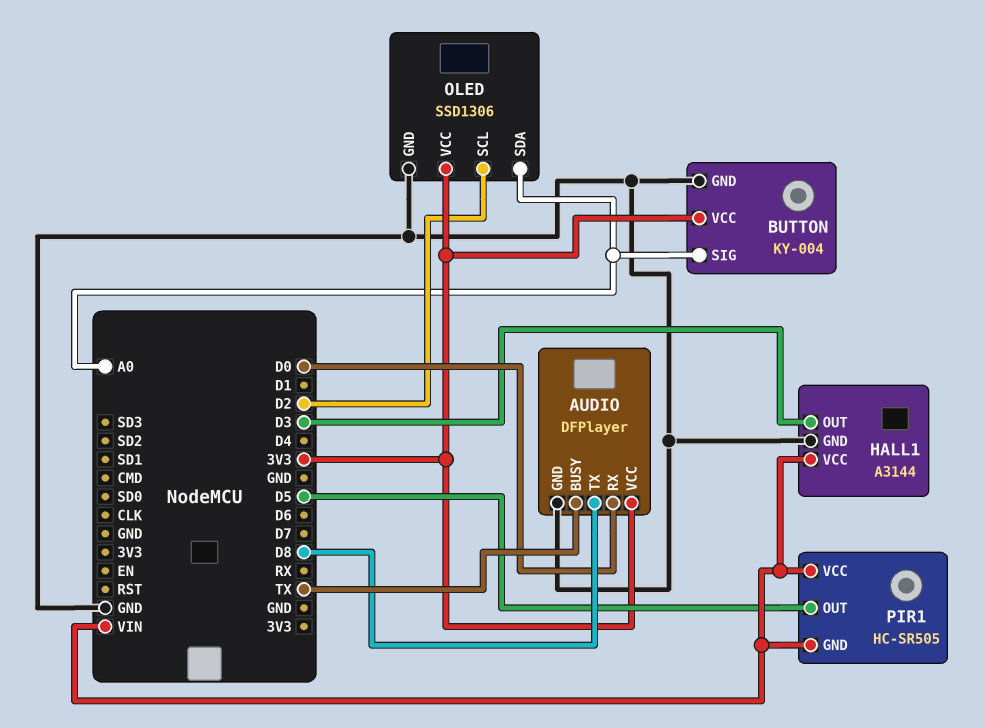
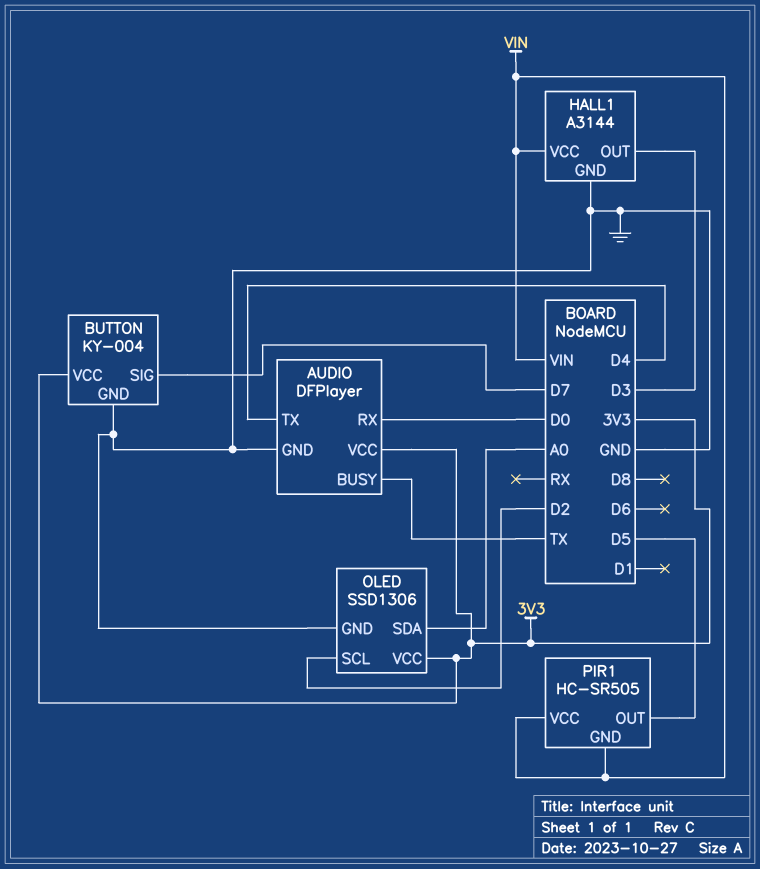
AUDIO pin TX: D8 -> D4
BUTTON pin SIG: A0 -> D7

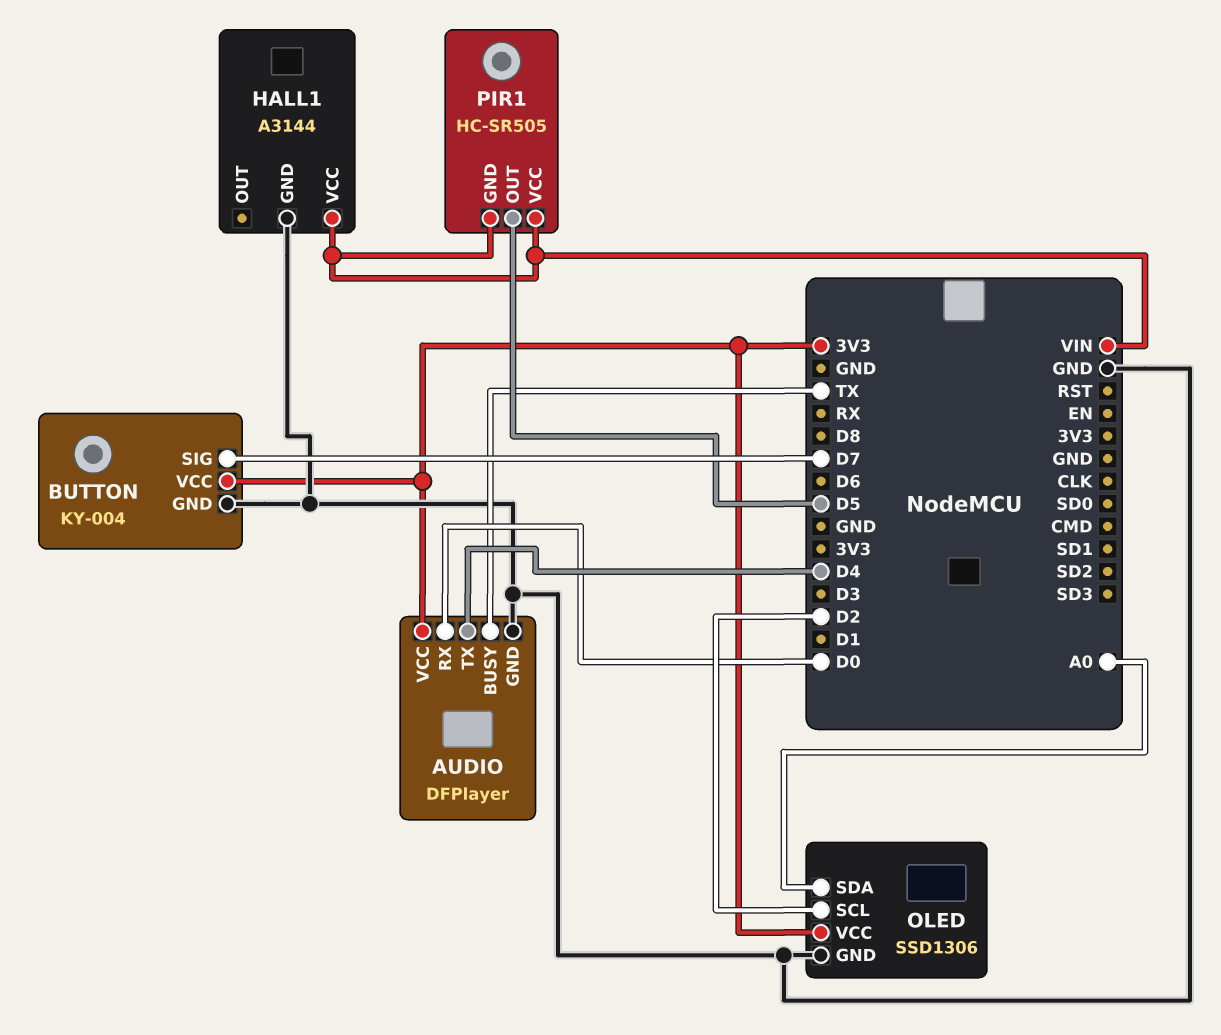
HALL1 pin OUT: D3 -> none

